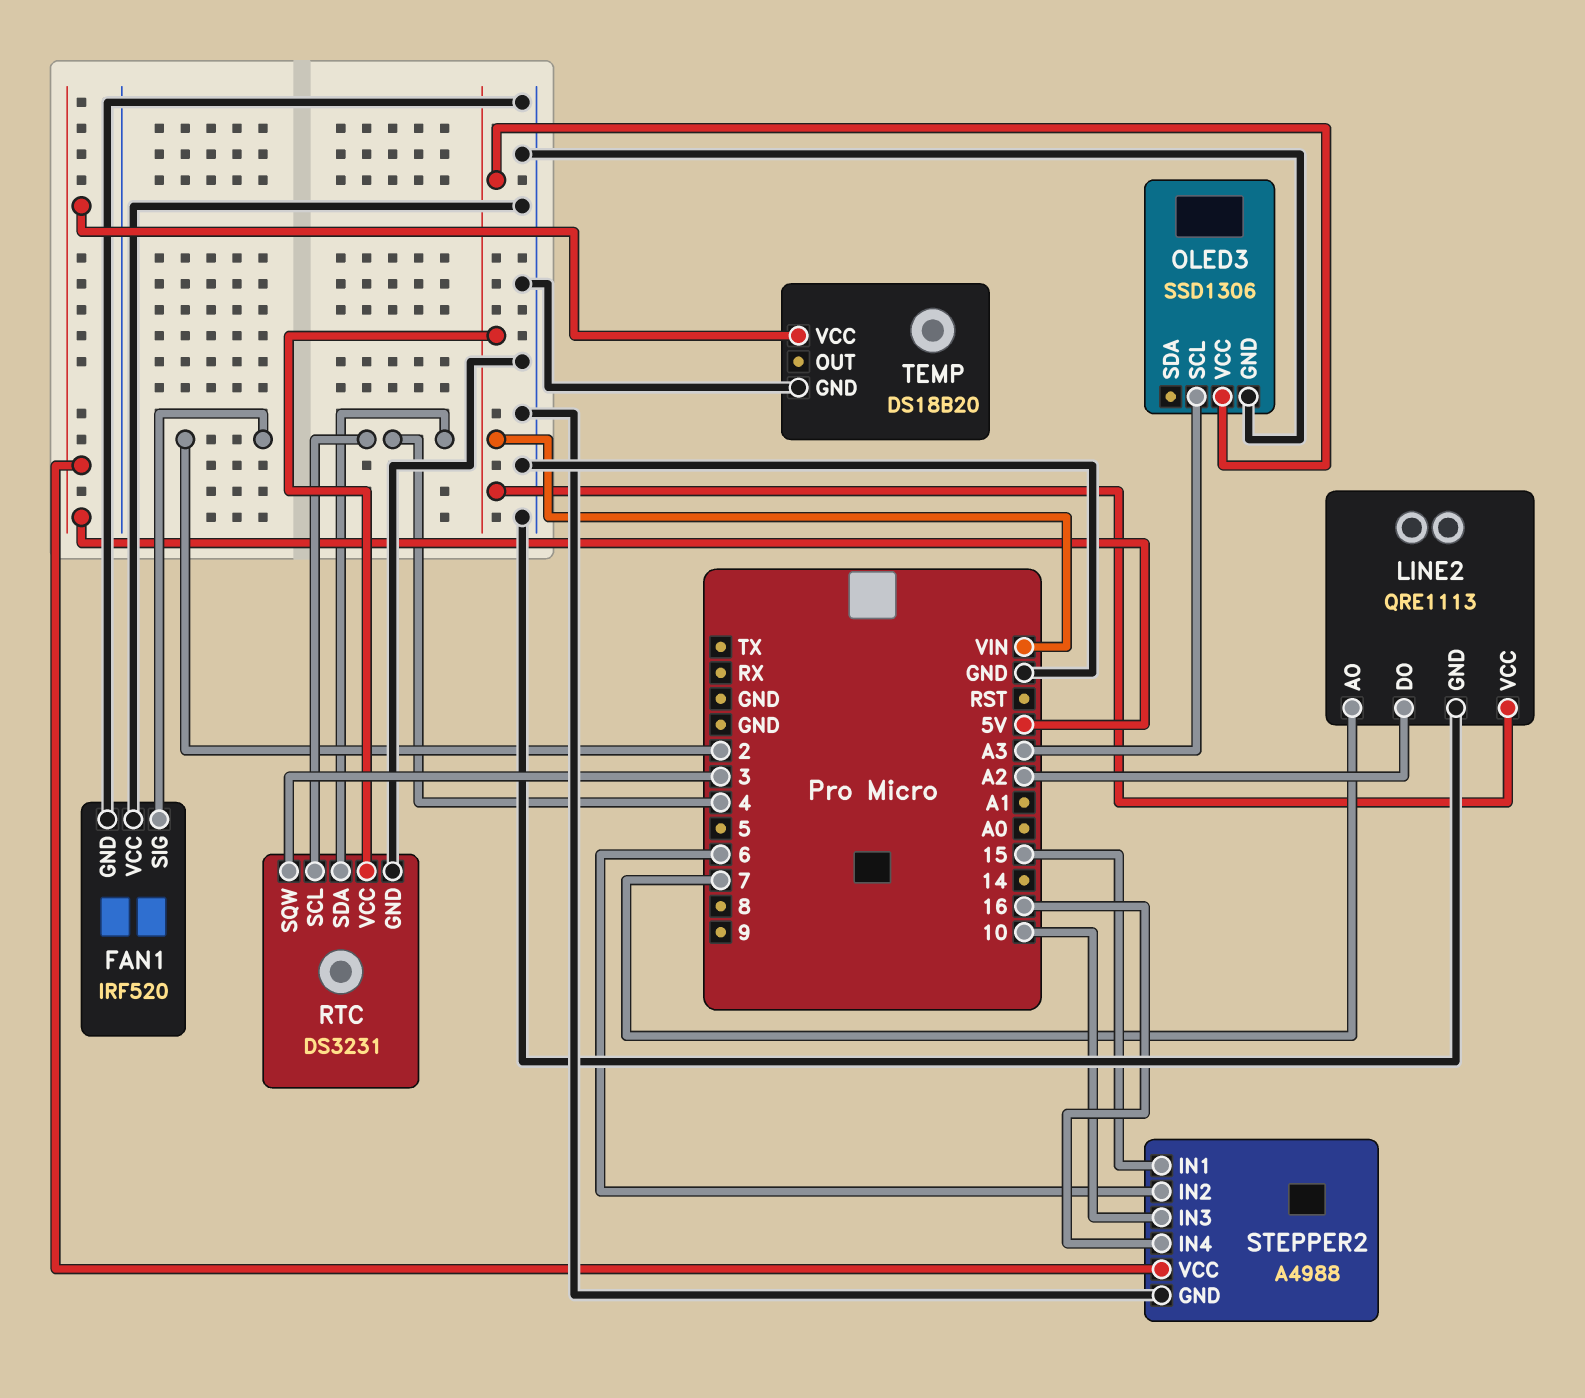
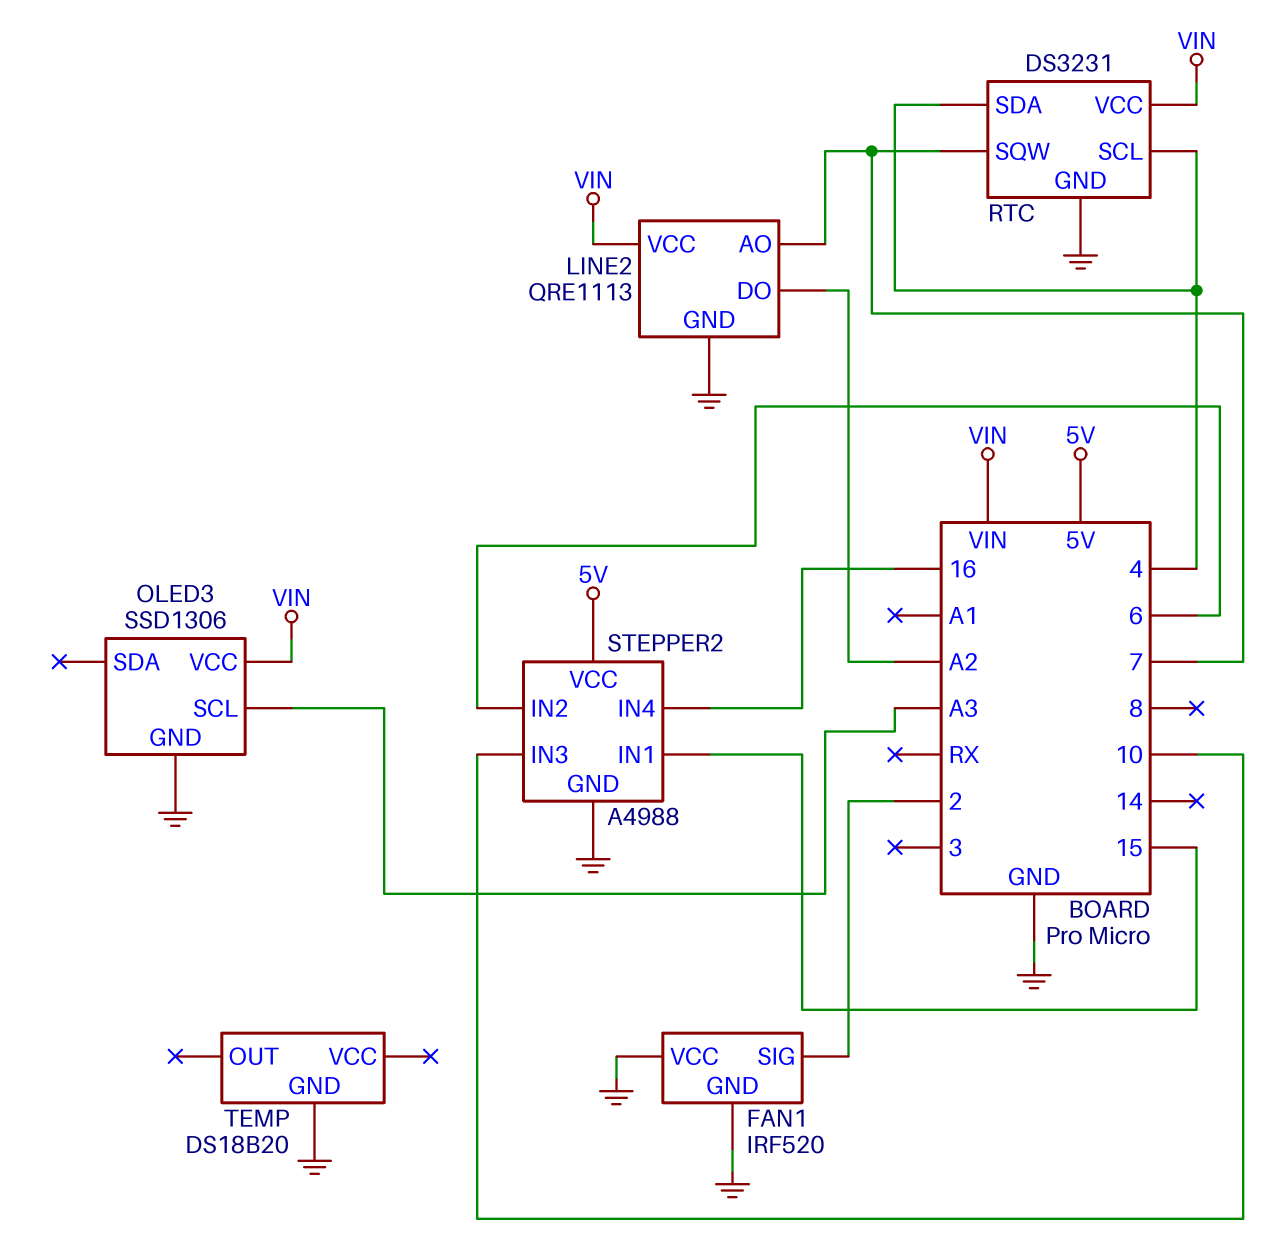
RTC pin SQW: 3 -> 7
TEMP pin VCC: 5V -> none

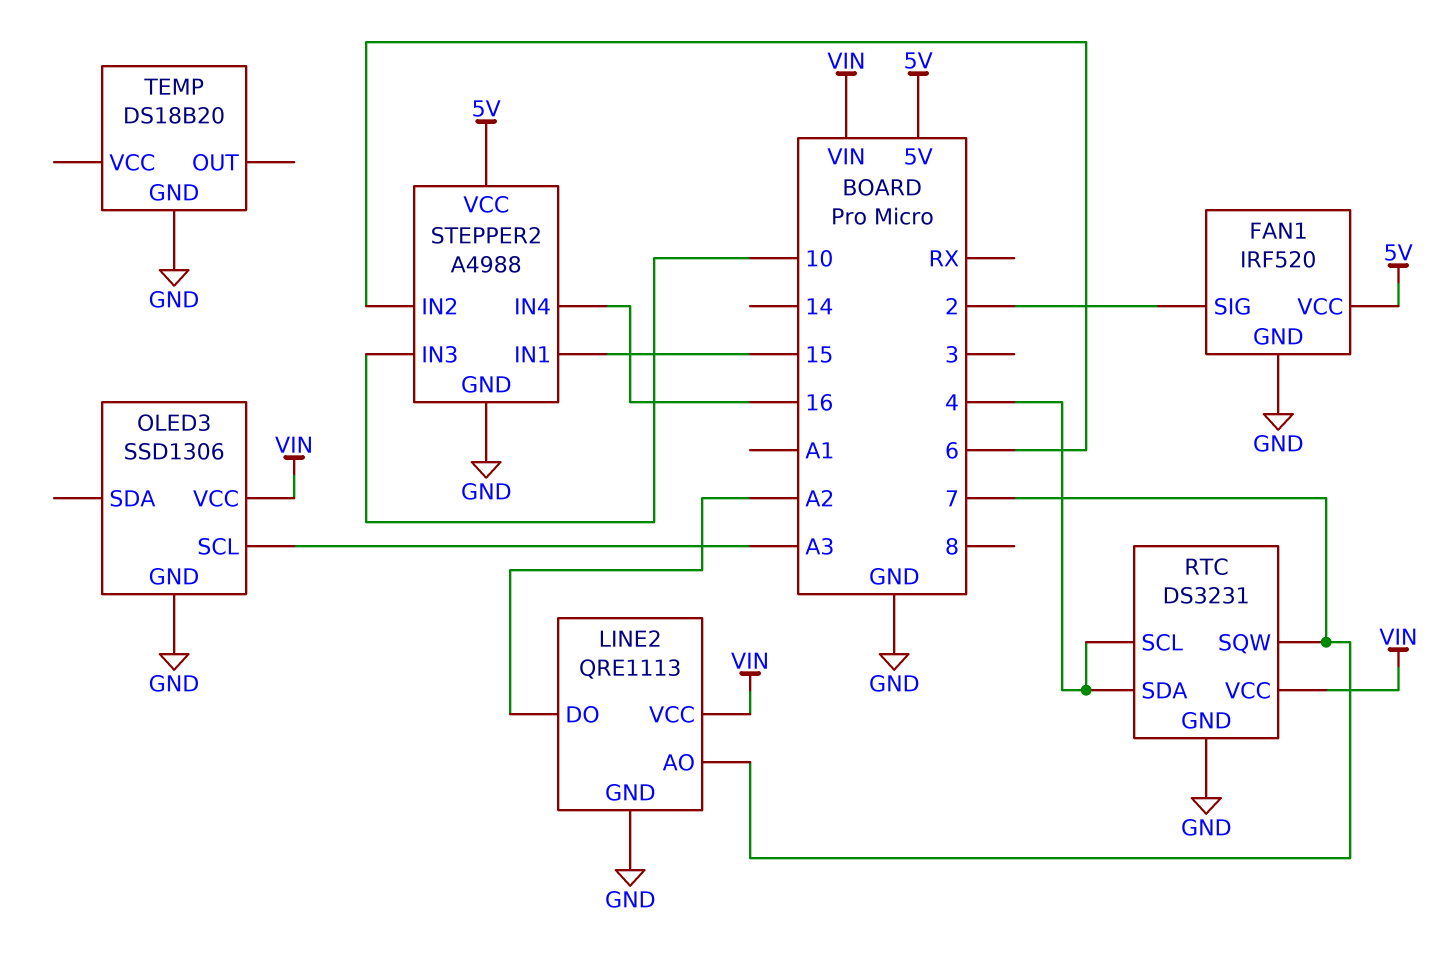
FAN1 pin VCC: GND -> 5V

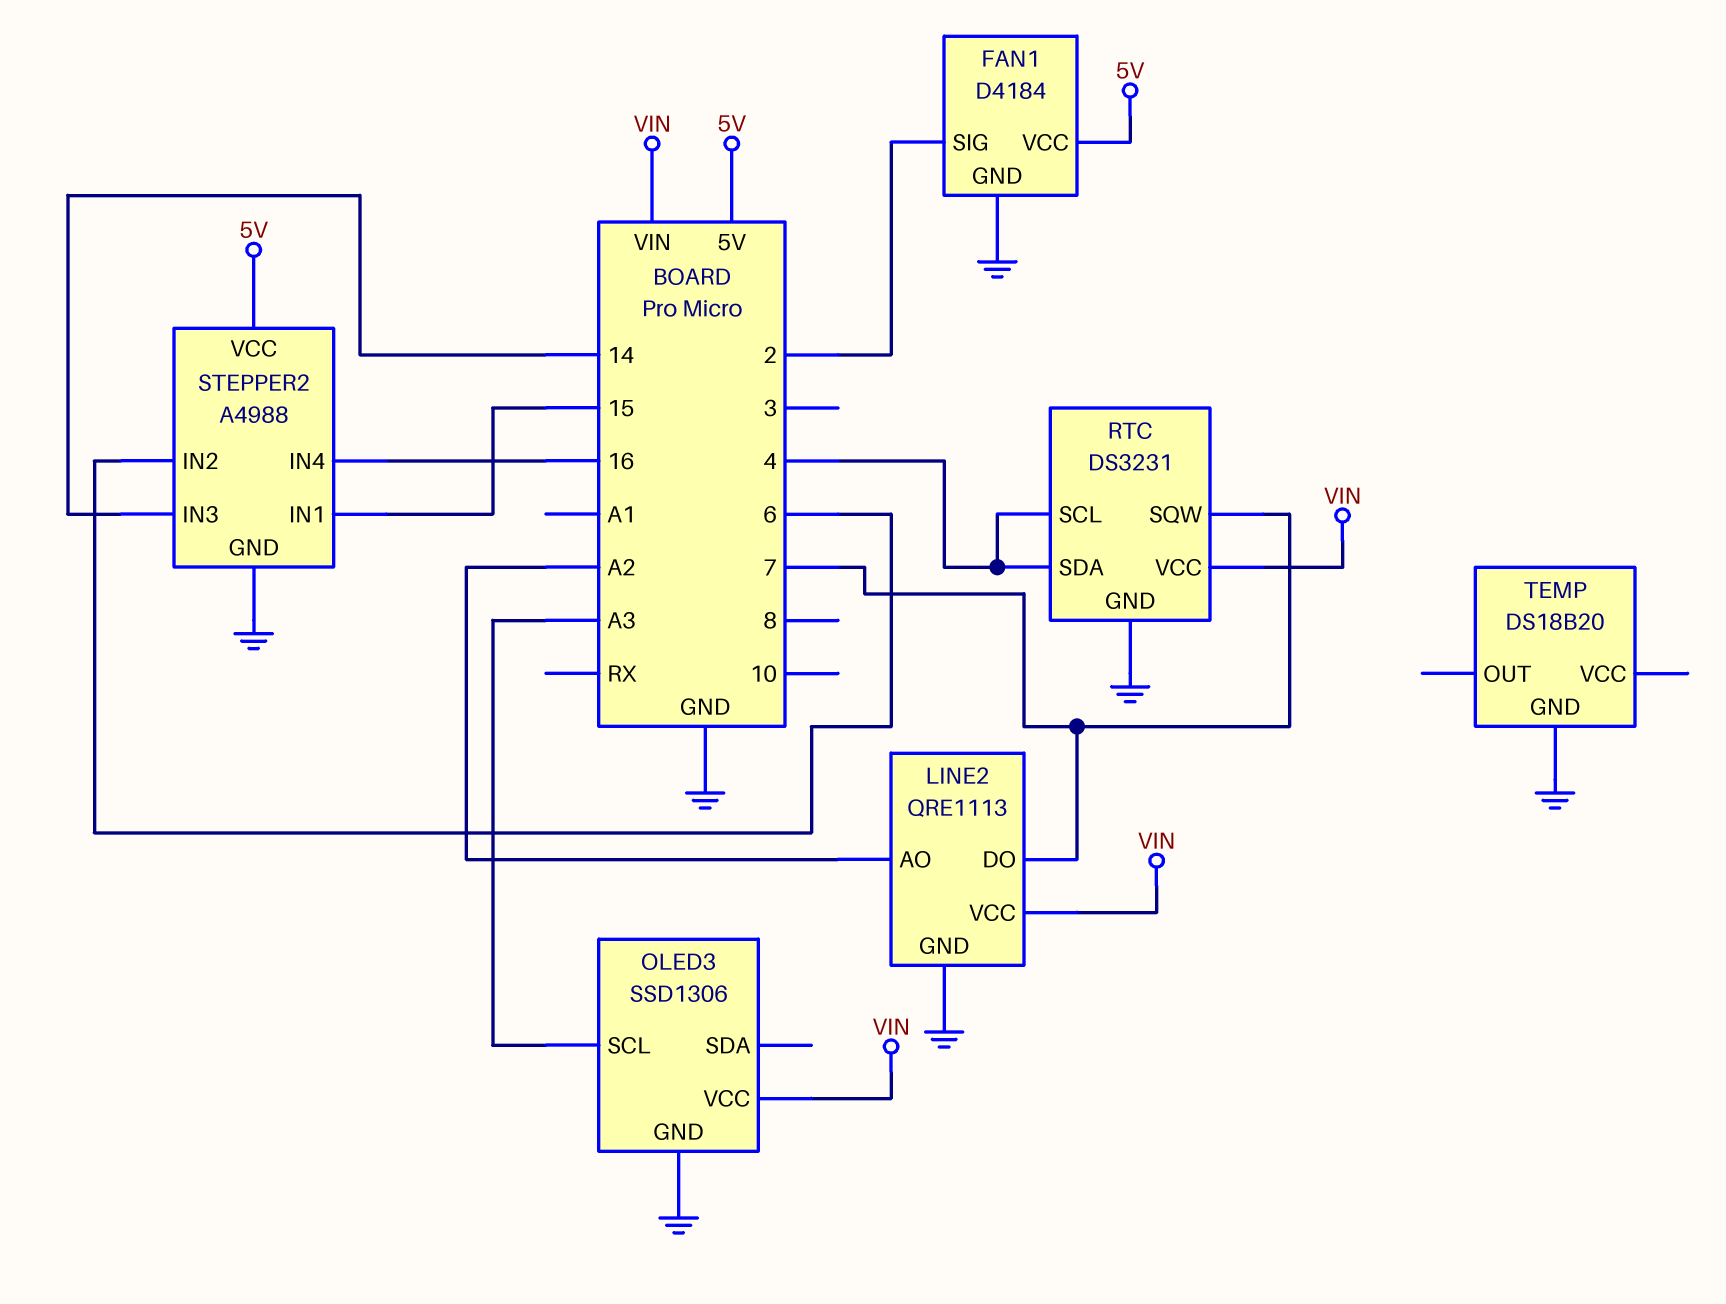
FAN1: IRF520 -> D4184
LINE2 pin AO: 7 -> A2
LINE2 pin DO: A2 -> 7
STEPPER2 pin IN3: 10 -> 14

